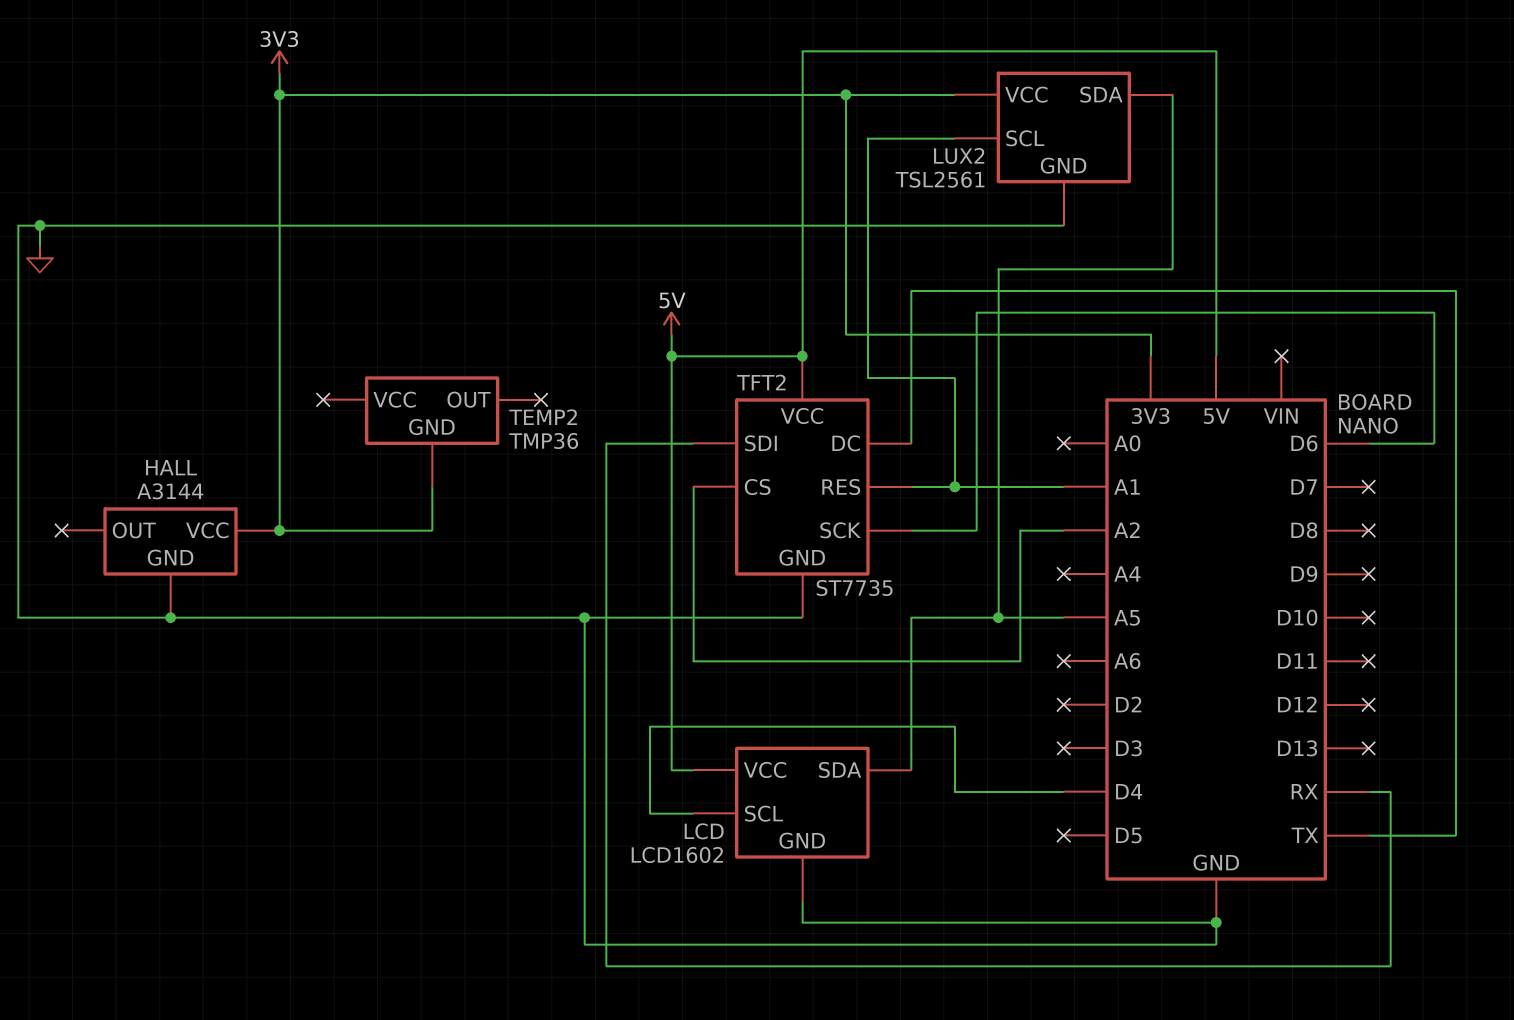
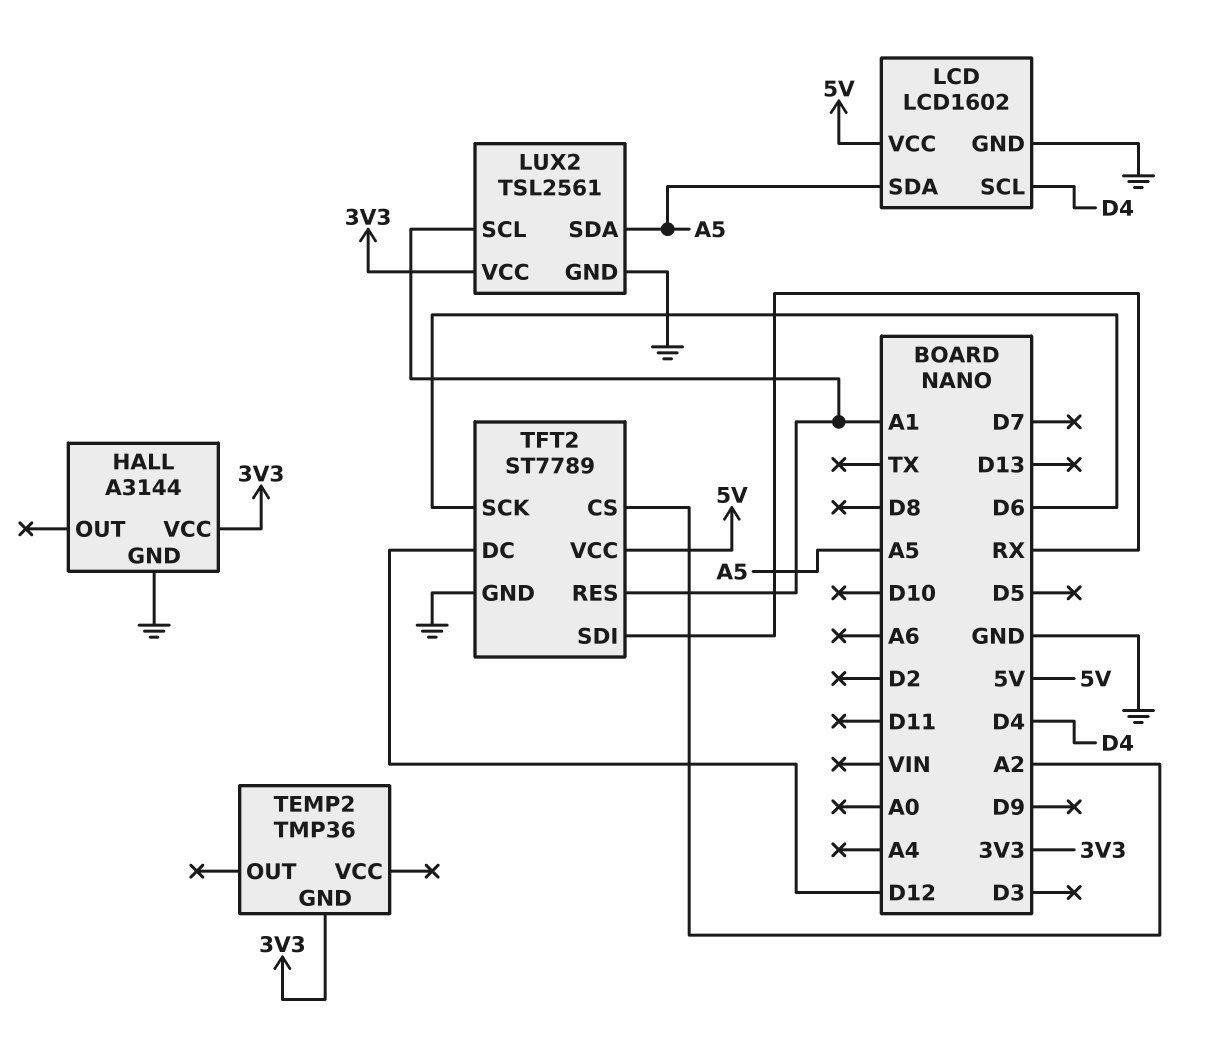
TFT2: ST7735 -> ST7789
TFT2 pin DC: TX -> D12

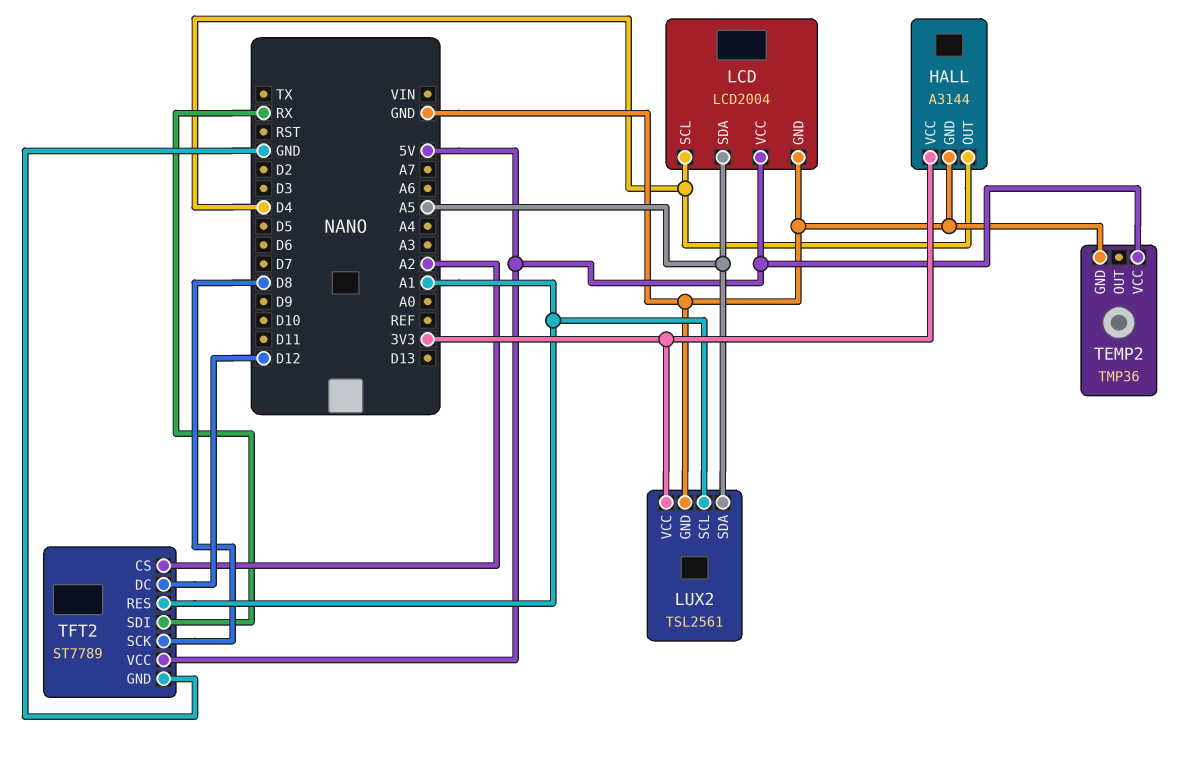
HALL pin OUT: none -> D4
LCD: LCD1602 -> LCD2004
TEMP2 pin GND: 3V3 -> GND
TEMP2 pin VCC: none -> 5V
TFT2 pin SCK: D6 -> D8

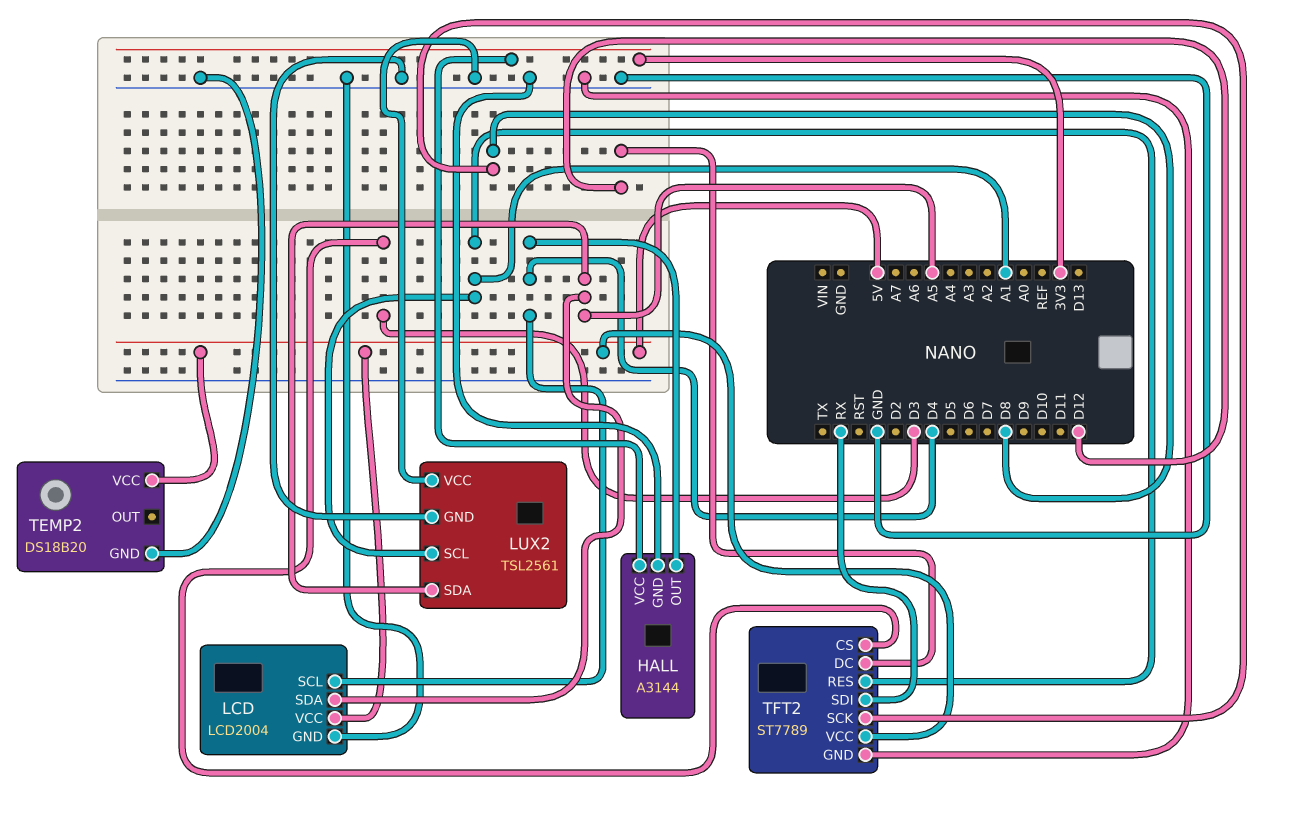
LUX2 pin VCC: 3V3 -> GND
TEMP2: TMP36 -> DS18B20
TFT2 pin CS: A2 -> D3

